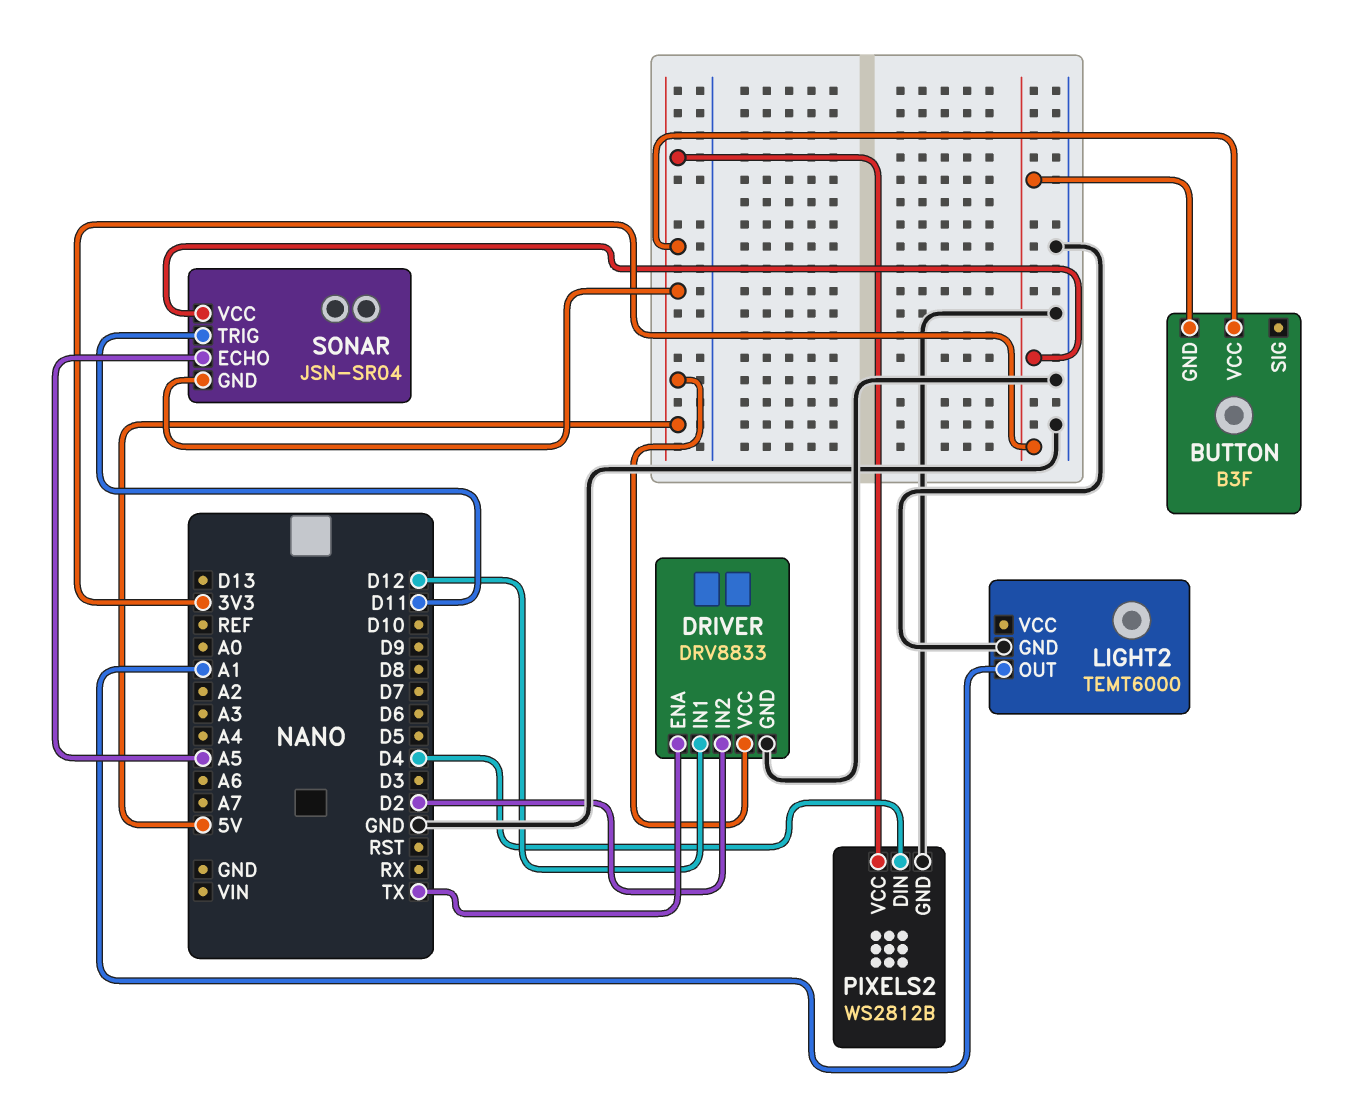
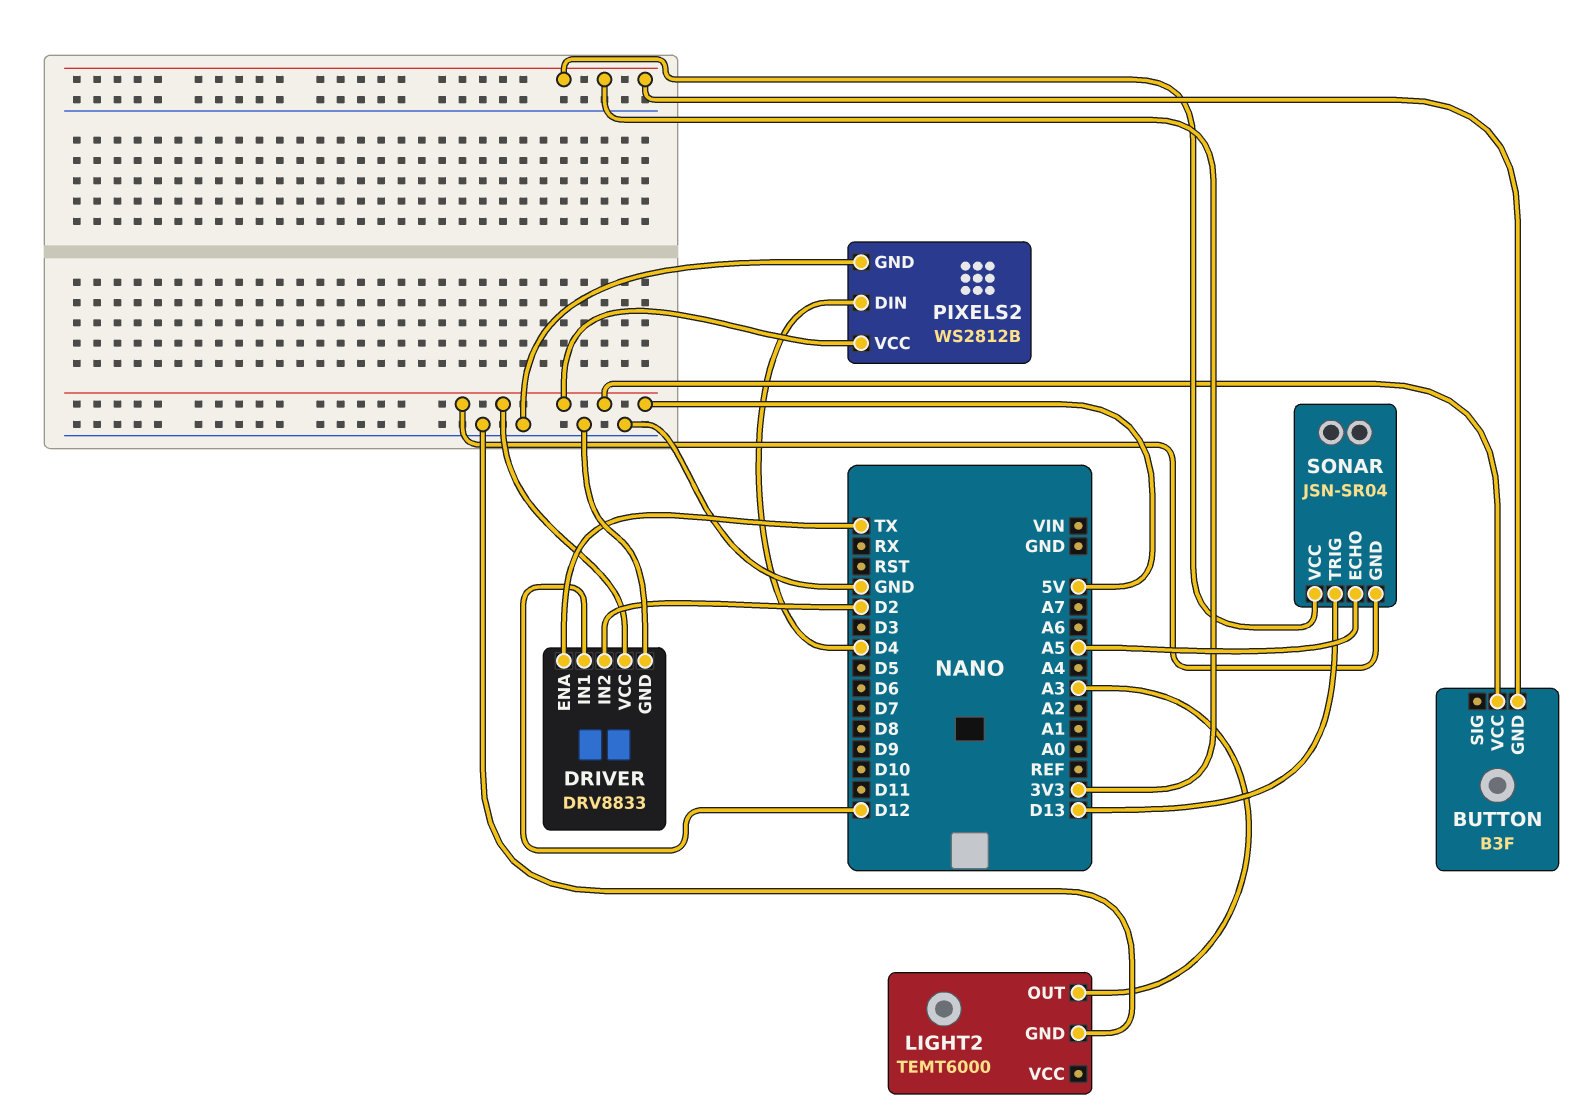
LIGHT2 pin OUT: A1 -> A3
SONAR pin TRIG: D11 -> D13

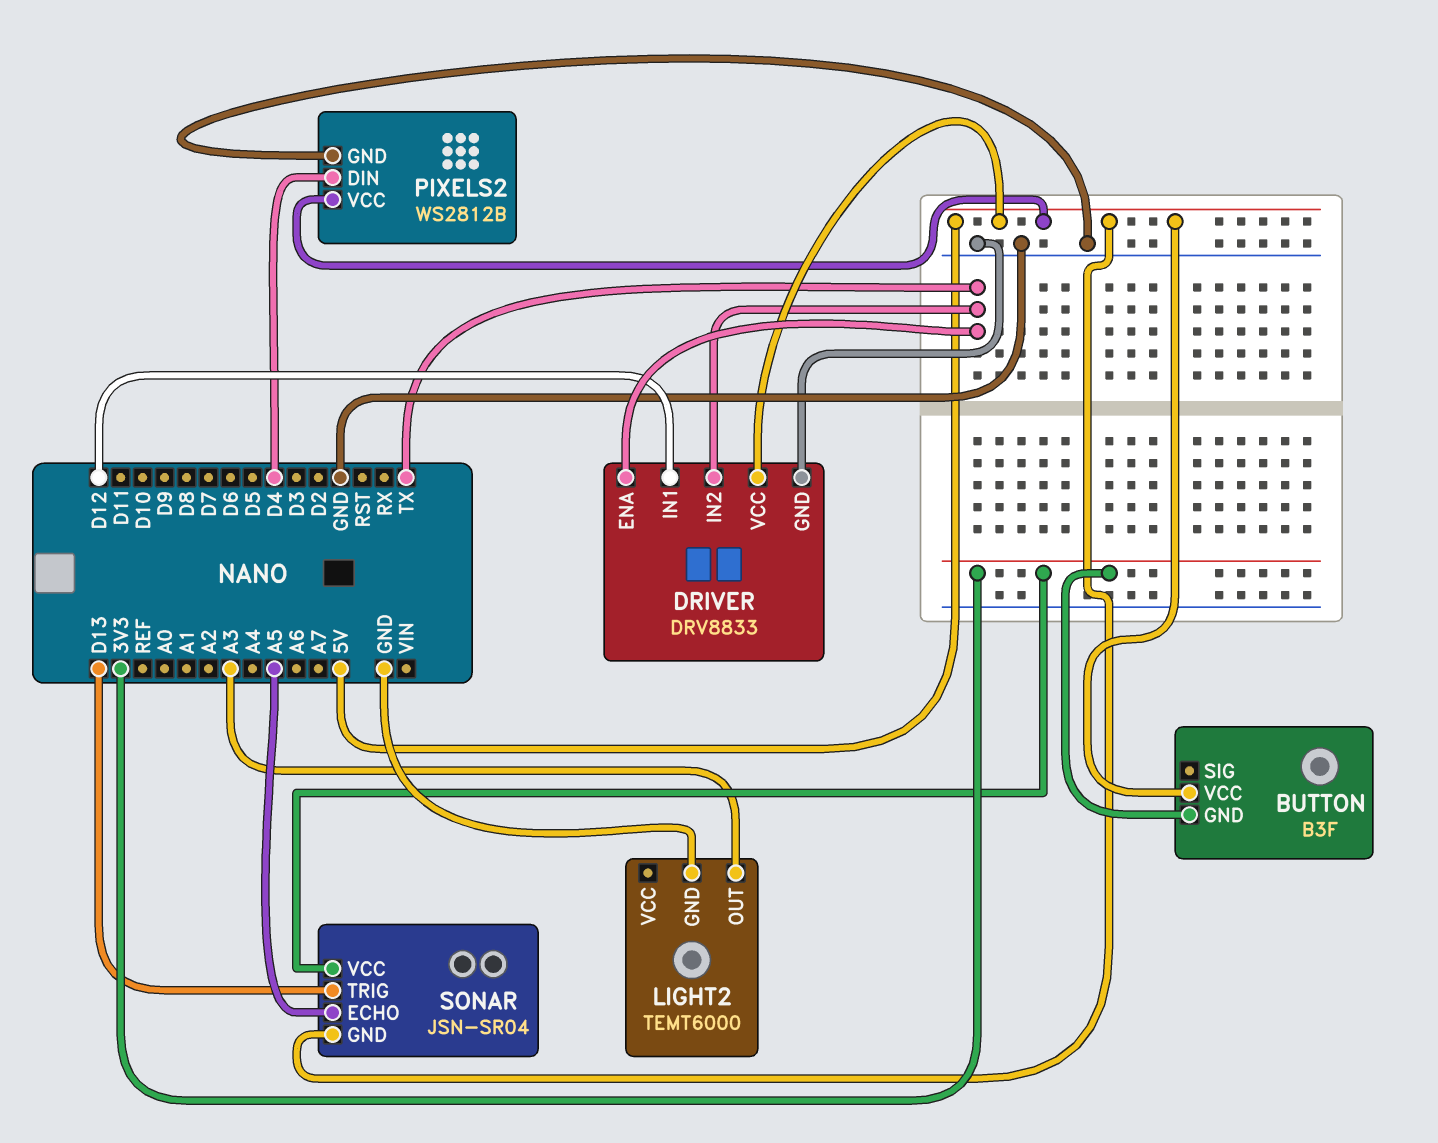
DRIVER pin IN2: D2 -> TX

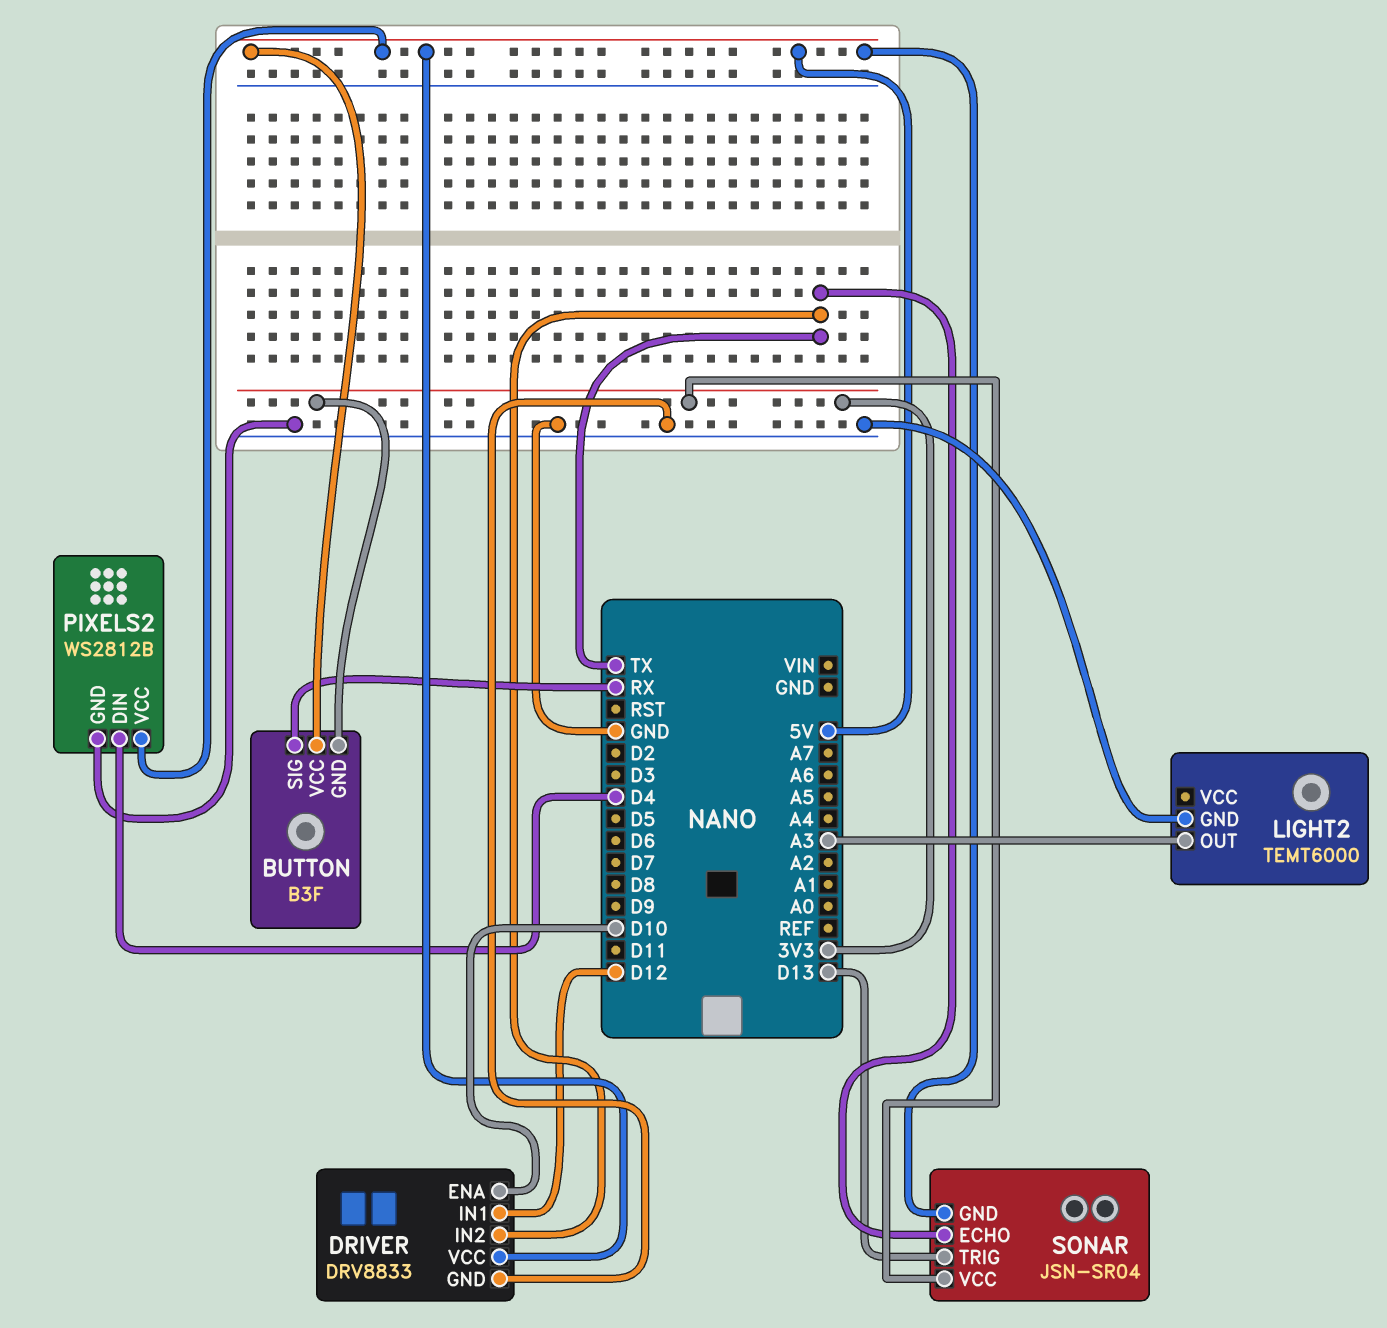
BUTTON pin SIG: none -> RX
DRIVER pin ENA: TX -> D10
SONAR pin ECHO: A5 -> TX

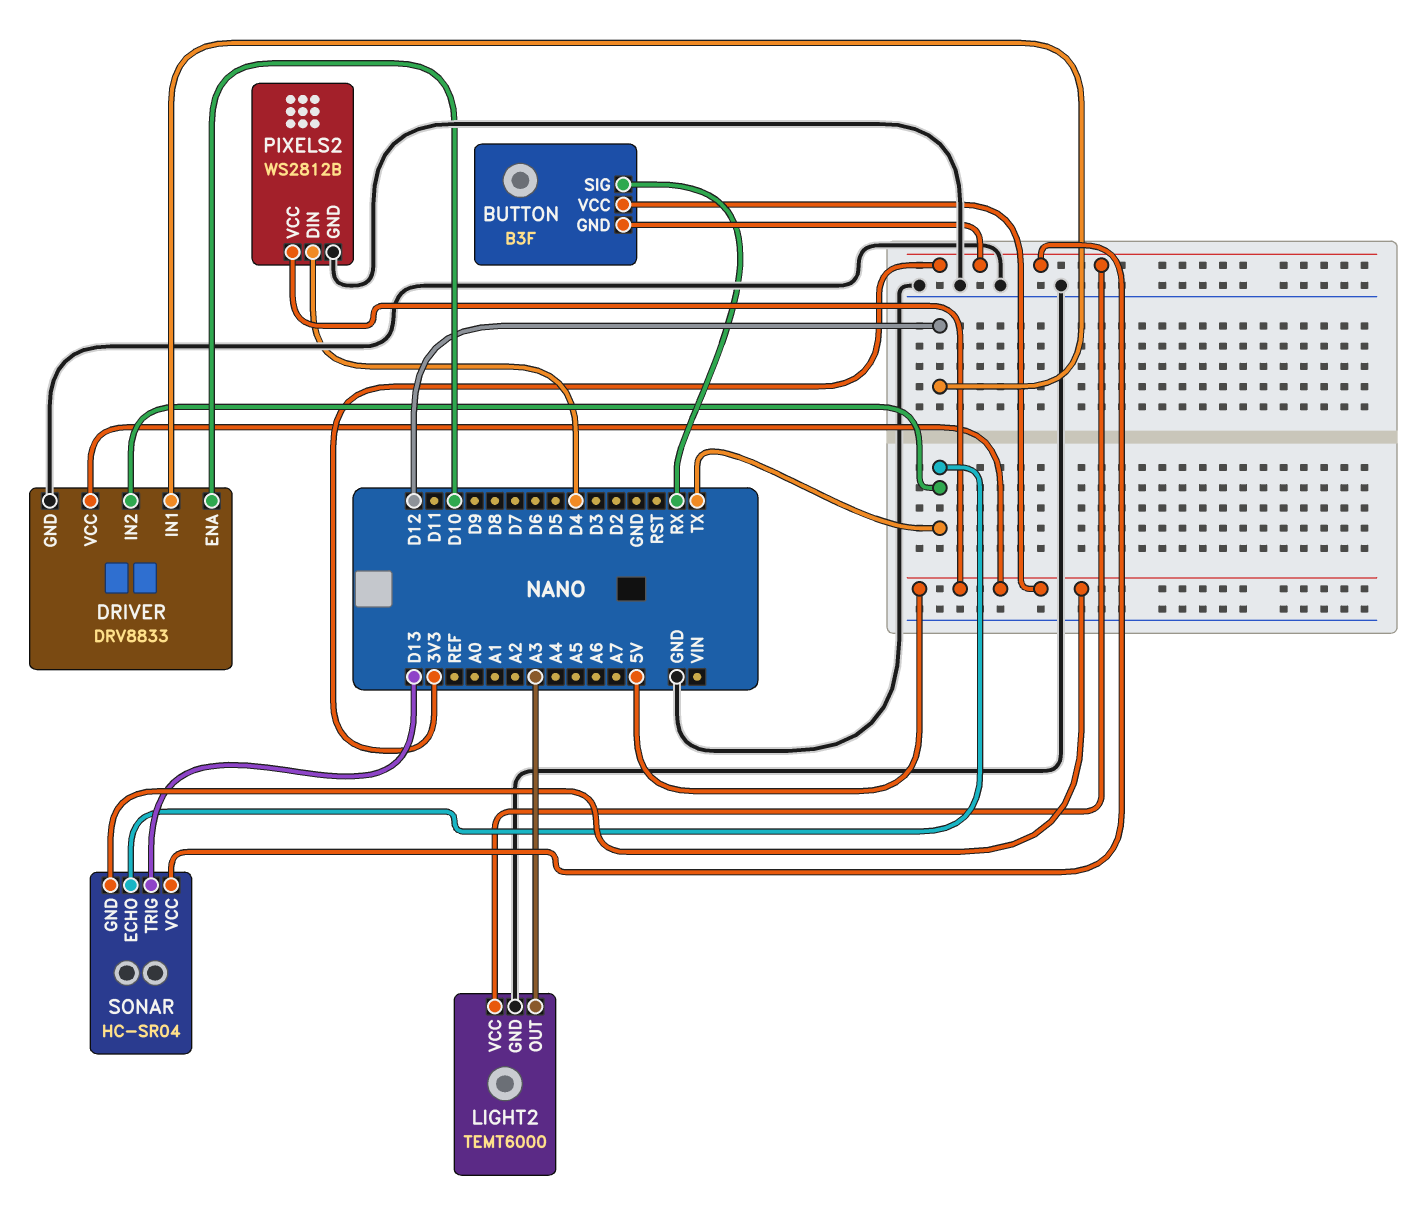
LIGHT2 pin VCC: none -> 3V3
SONAR: JSN-SR04 -> HC-SR04

